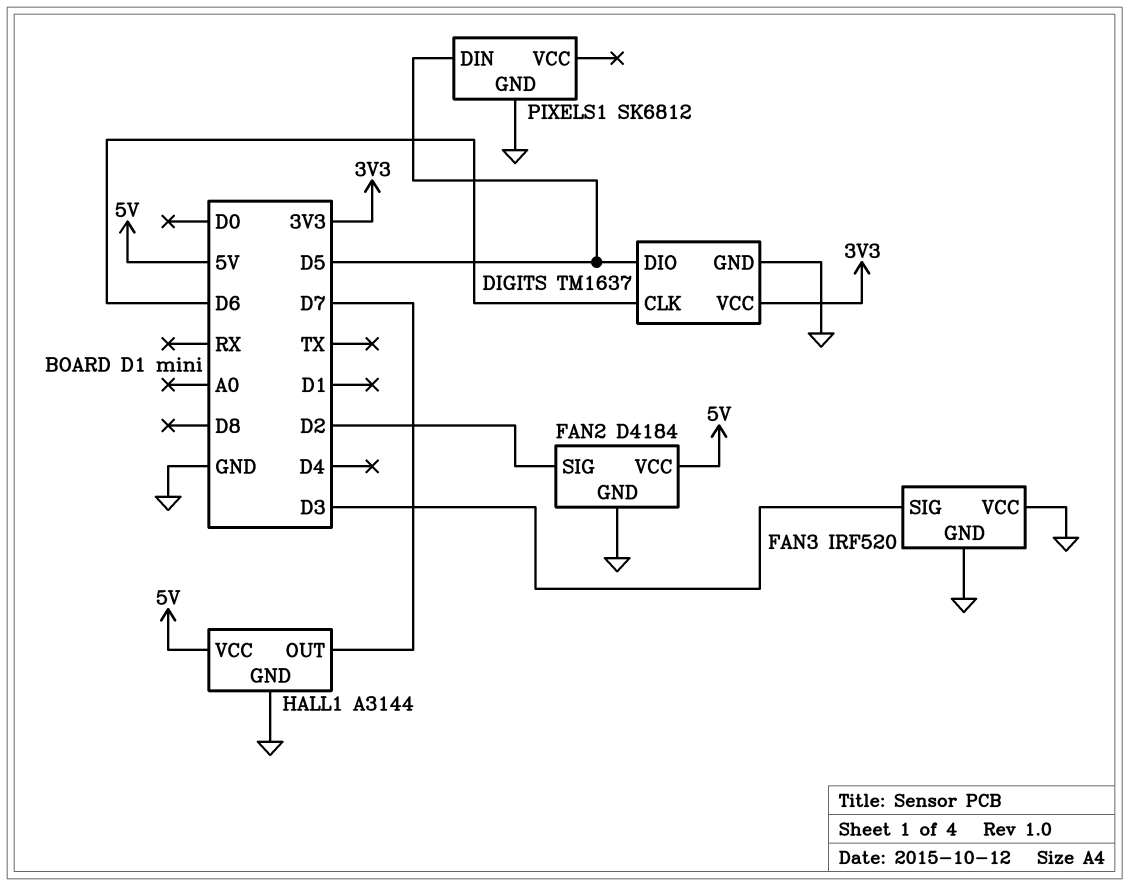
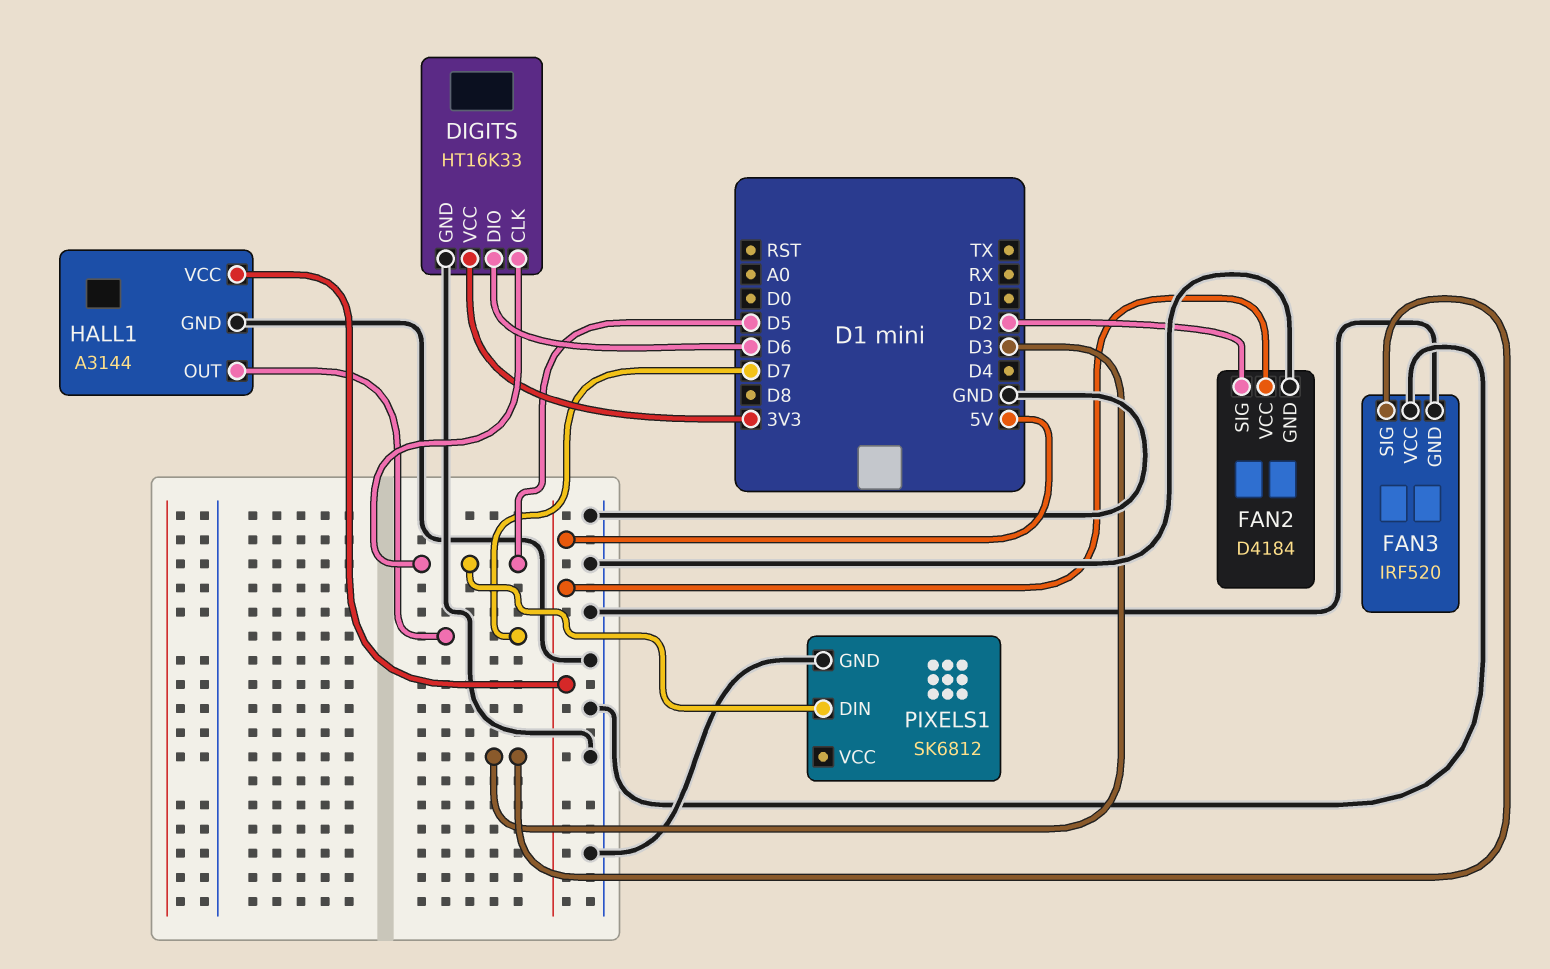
DIGITS: TM1637 -> HT16K33
DIGITS pin CLK: D6 -> D5
DIGITS pin DIO: D5 -> D6

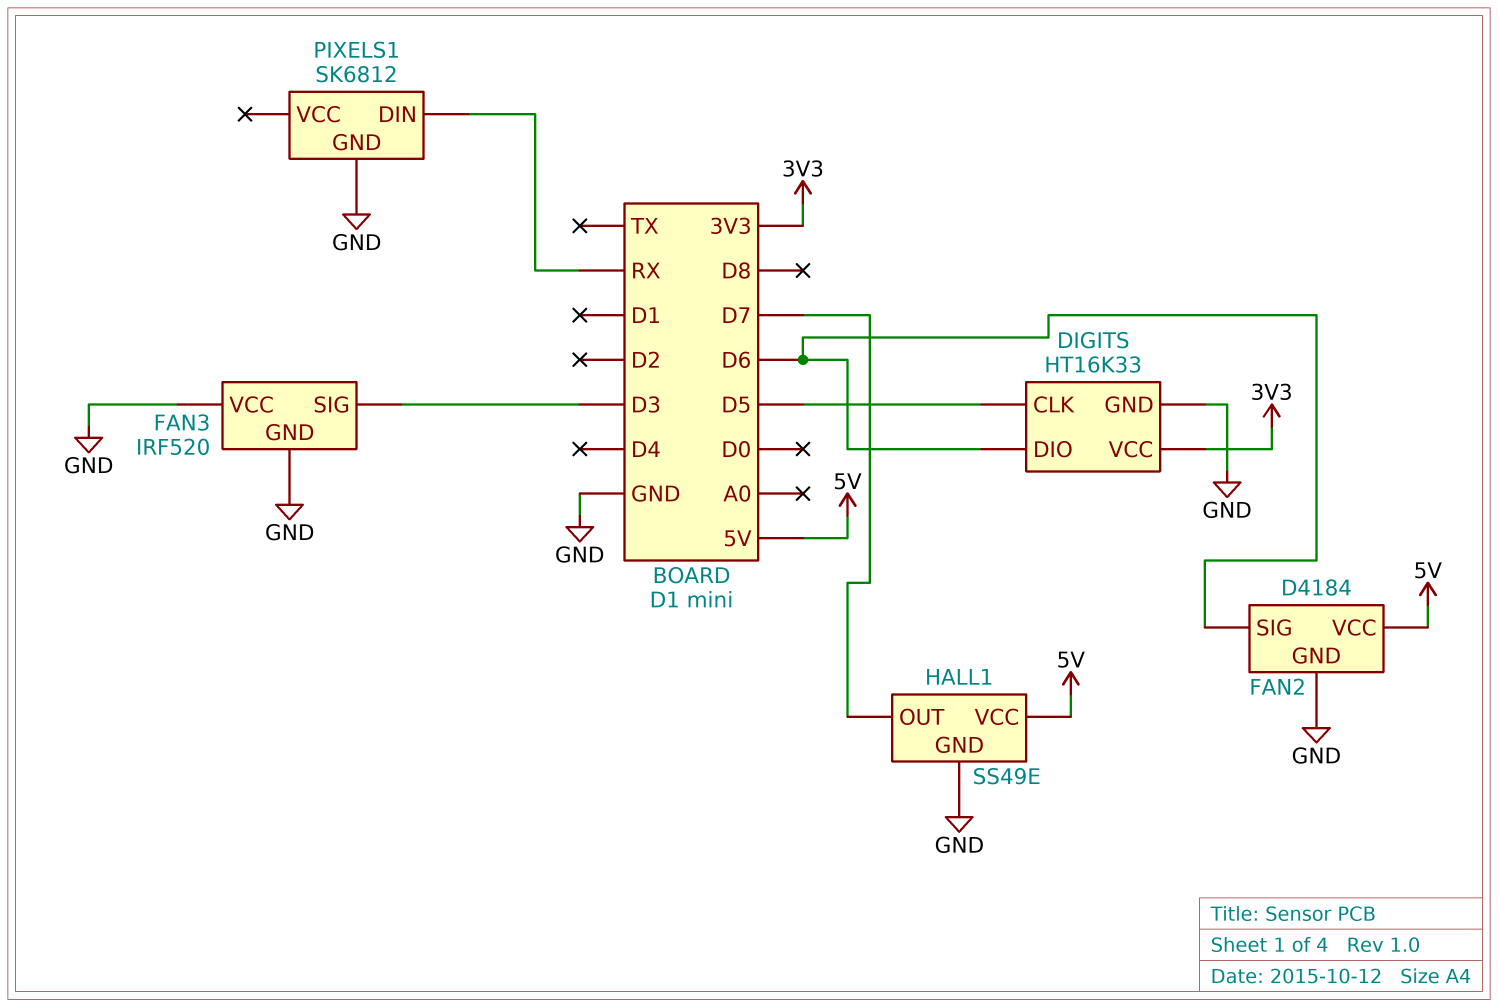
FAN2 pin SIG: D2 -> D6
HALL1: A3144 -> SS49E
PIXELS1 pin DIN: D5 -> RX

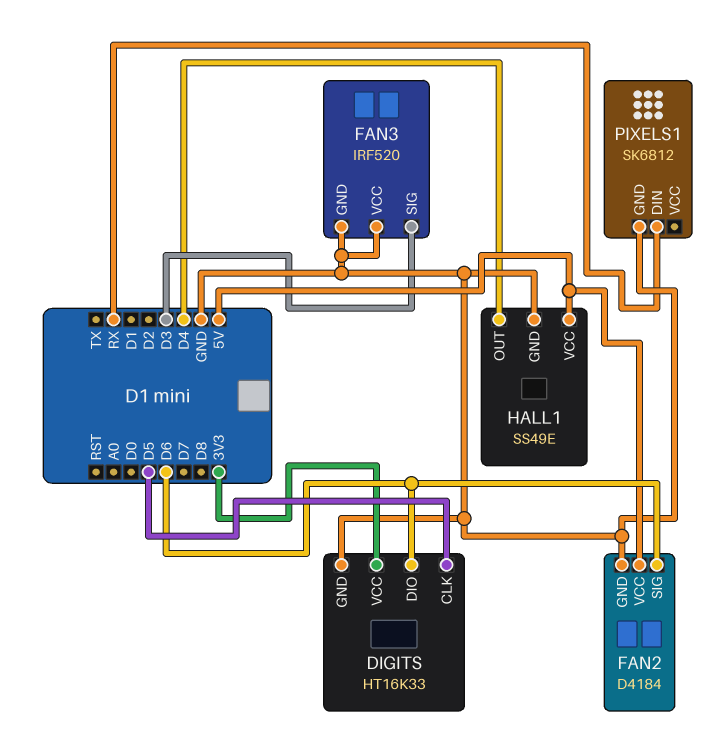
HALL1 pin OUT: D7 -> D4

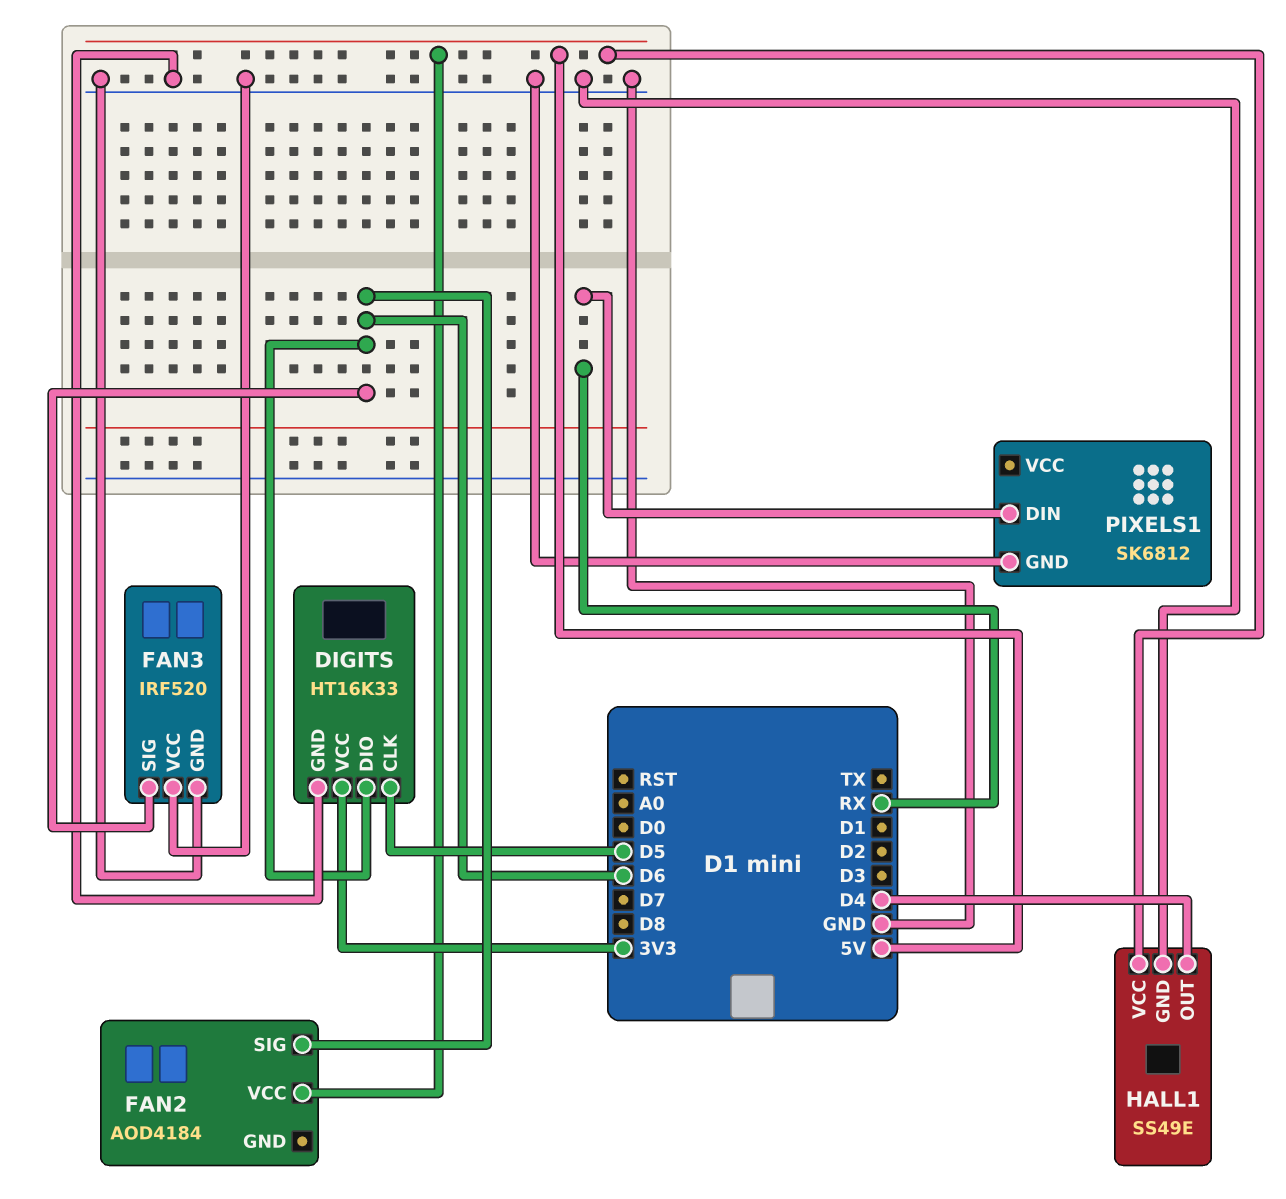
FAN2: D4184 -> AOD4184
FAN2 pin GND: GND -> none
FAN3 pin SIG: D3 -> D6

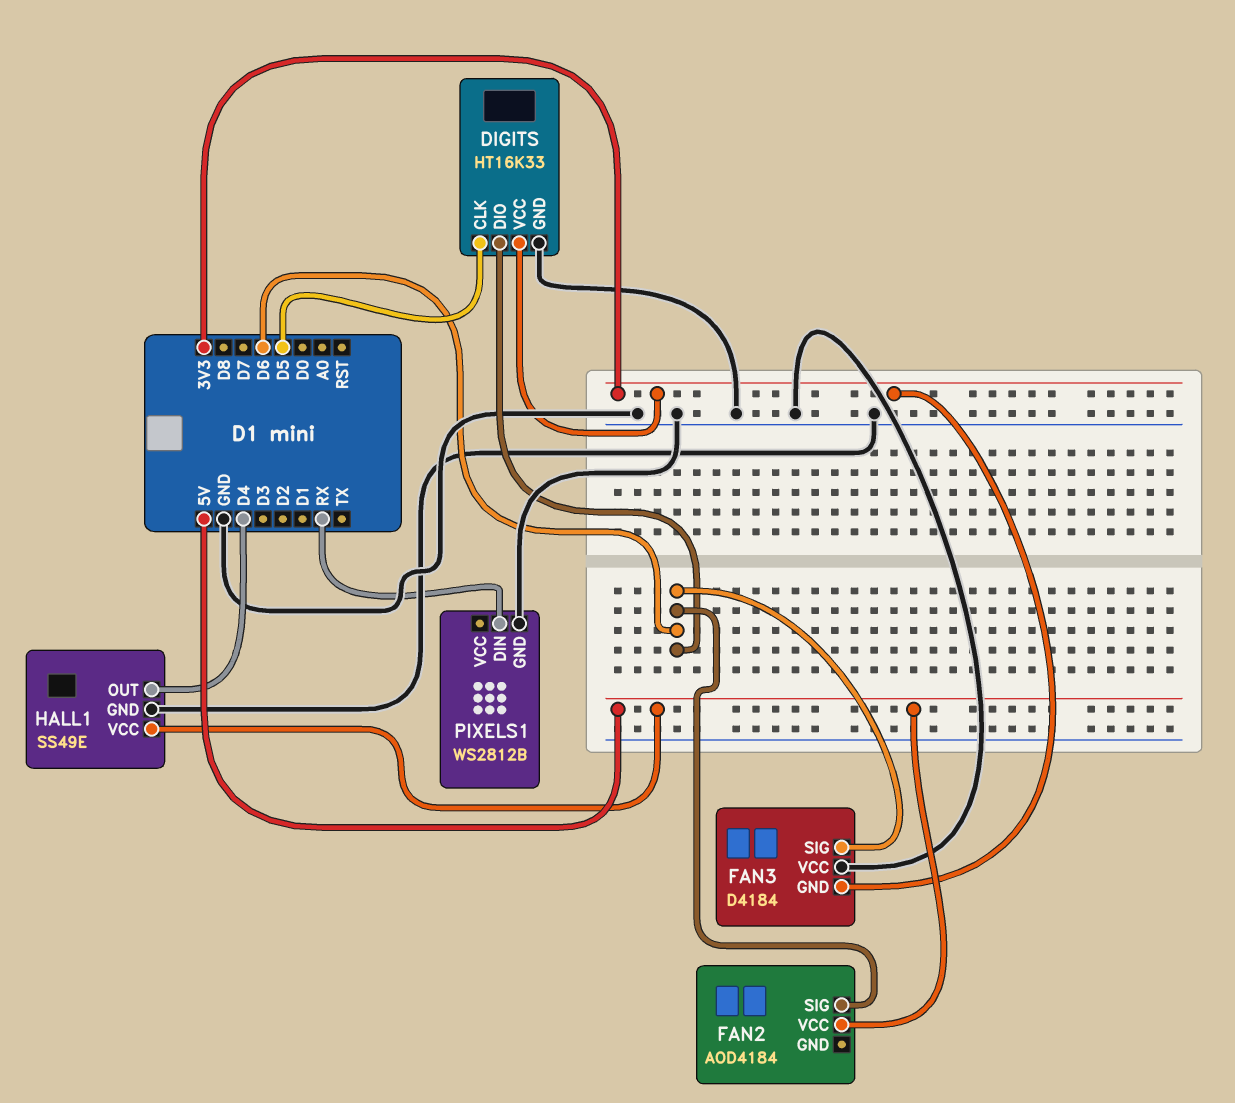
FAN3: IRF520 -> D4184
FAN3 pin GND: GND -> 3V3
PIXELS1: SK6812 -> WS2812B

